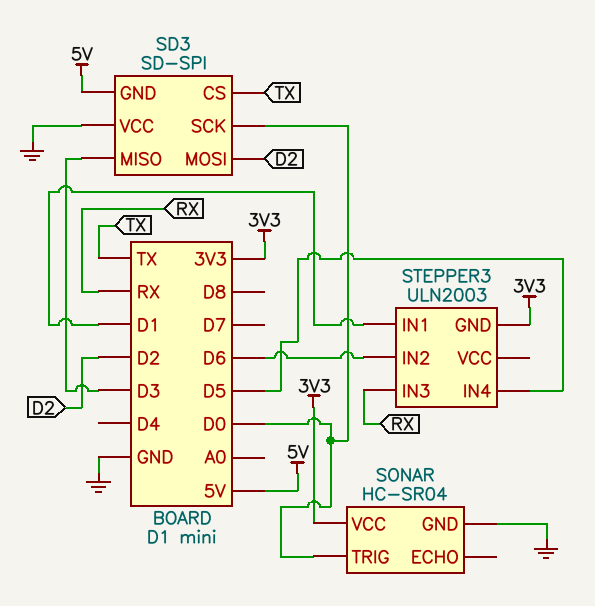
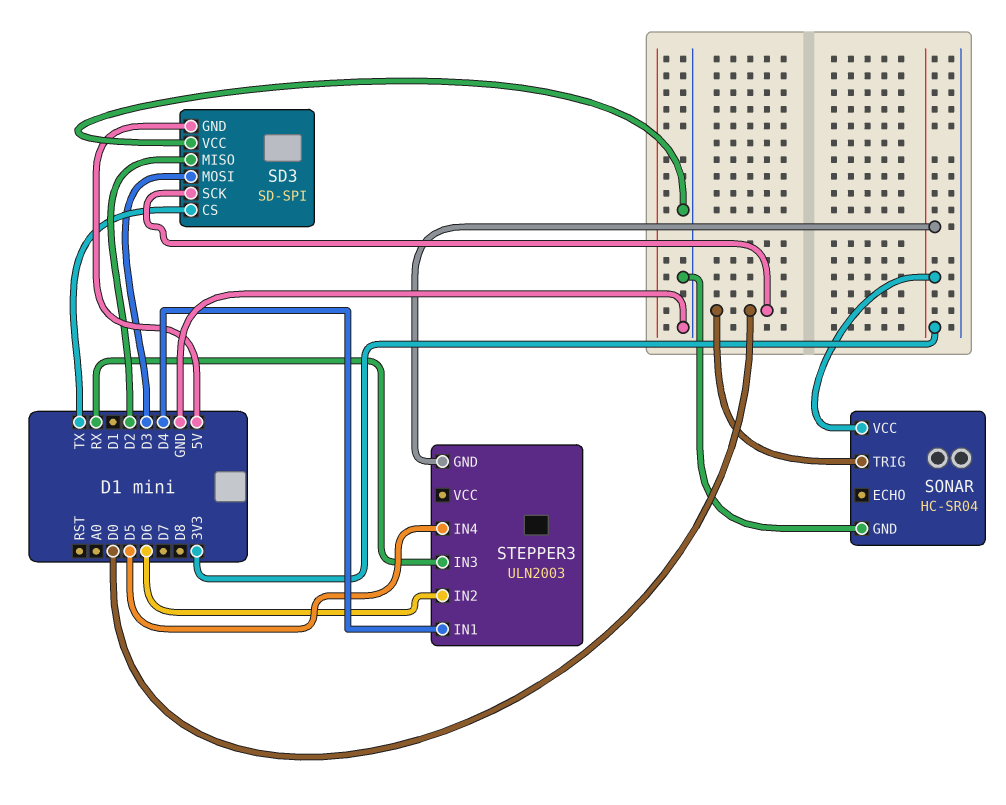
SD3 pin MISO: D3 -> D2
SD3 pin MOSI: D2 -> D3
STEPPER3 pin IN1: D1 -> D4

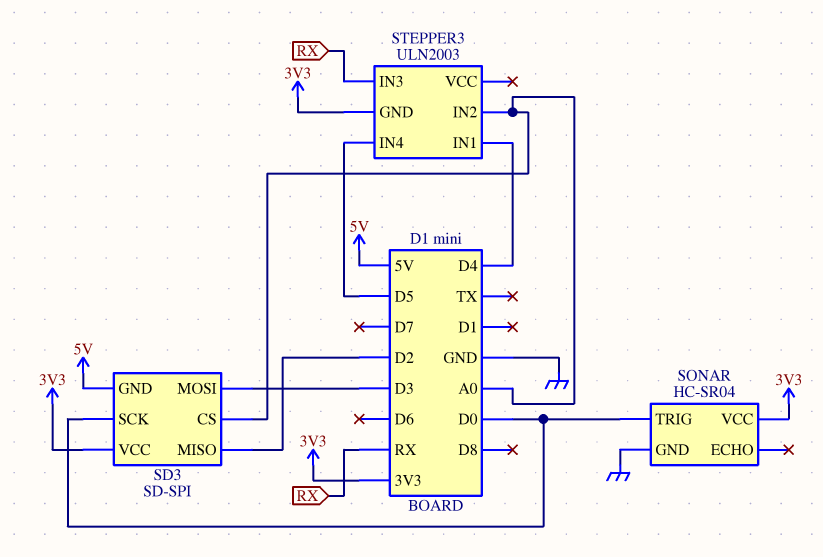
SD3 pin CS: TX -> A0
SD3 pin VCC: GND -> 3V3
STEPPER3 pin IN2: D6 -> A0

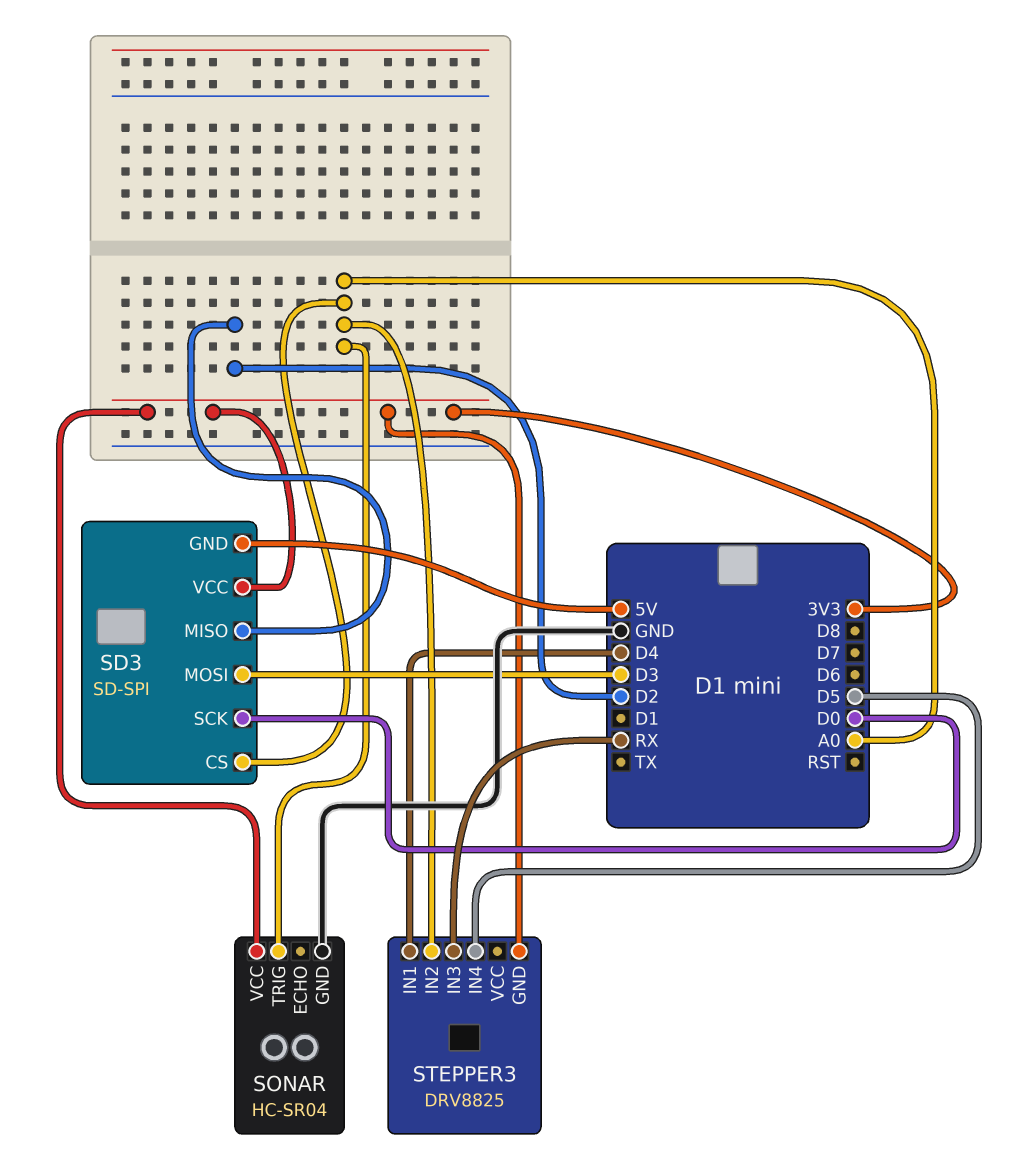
SONAR pin TRIG: D0 -> A0
STEPPER3: ULN2003 -> DRV8825

